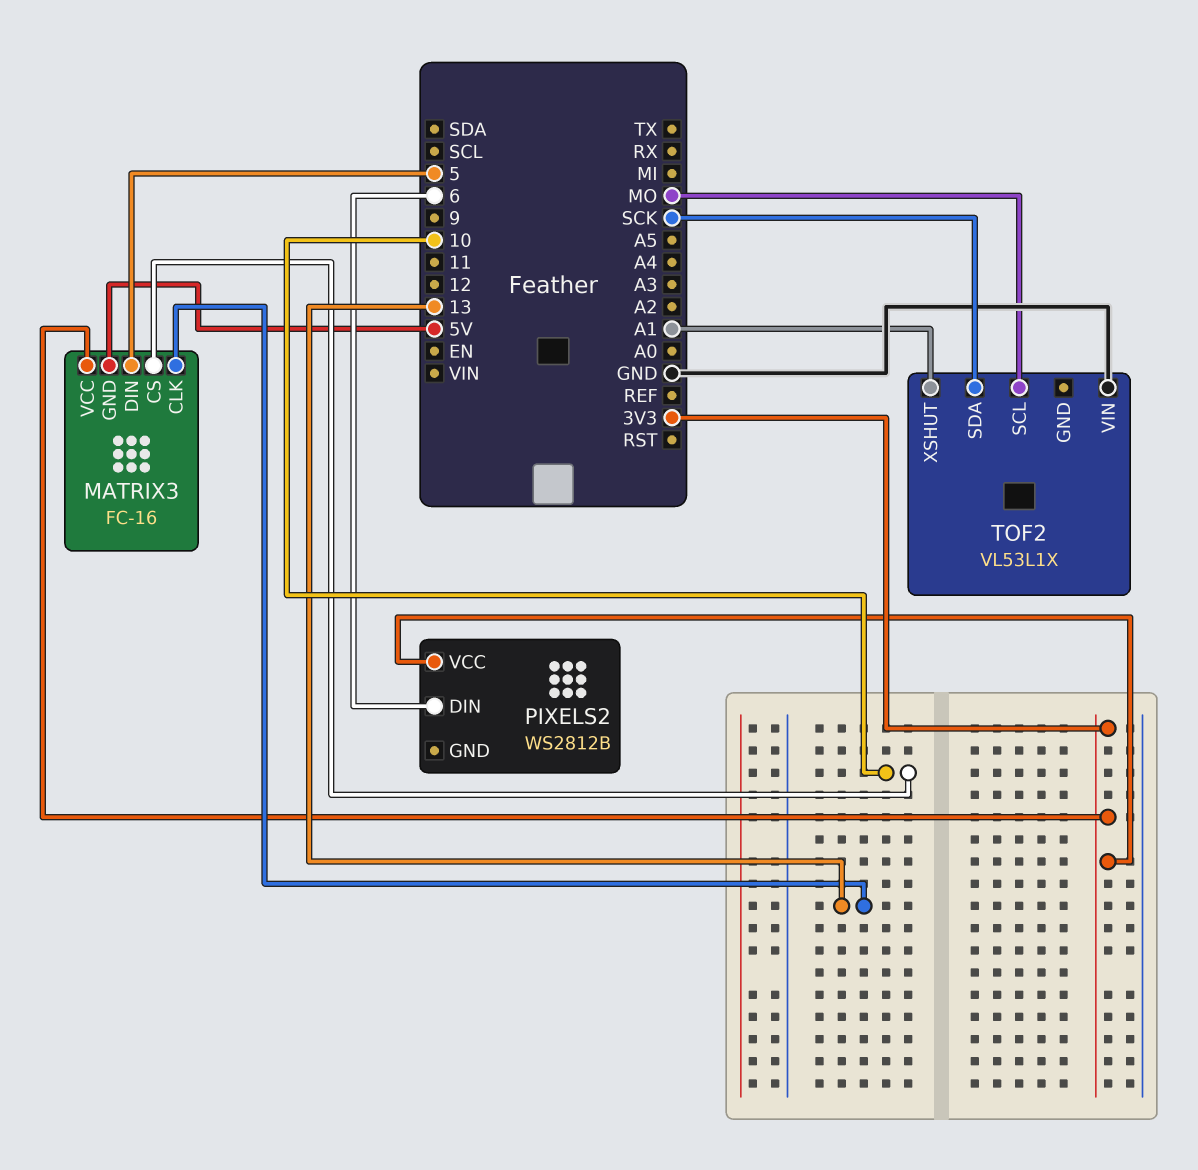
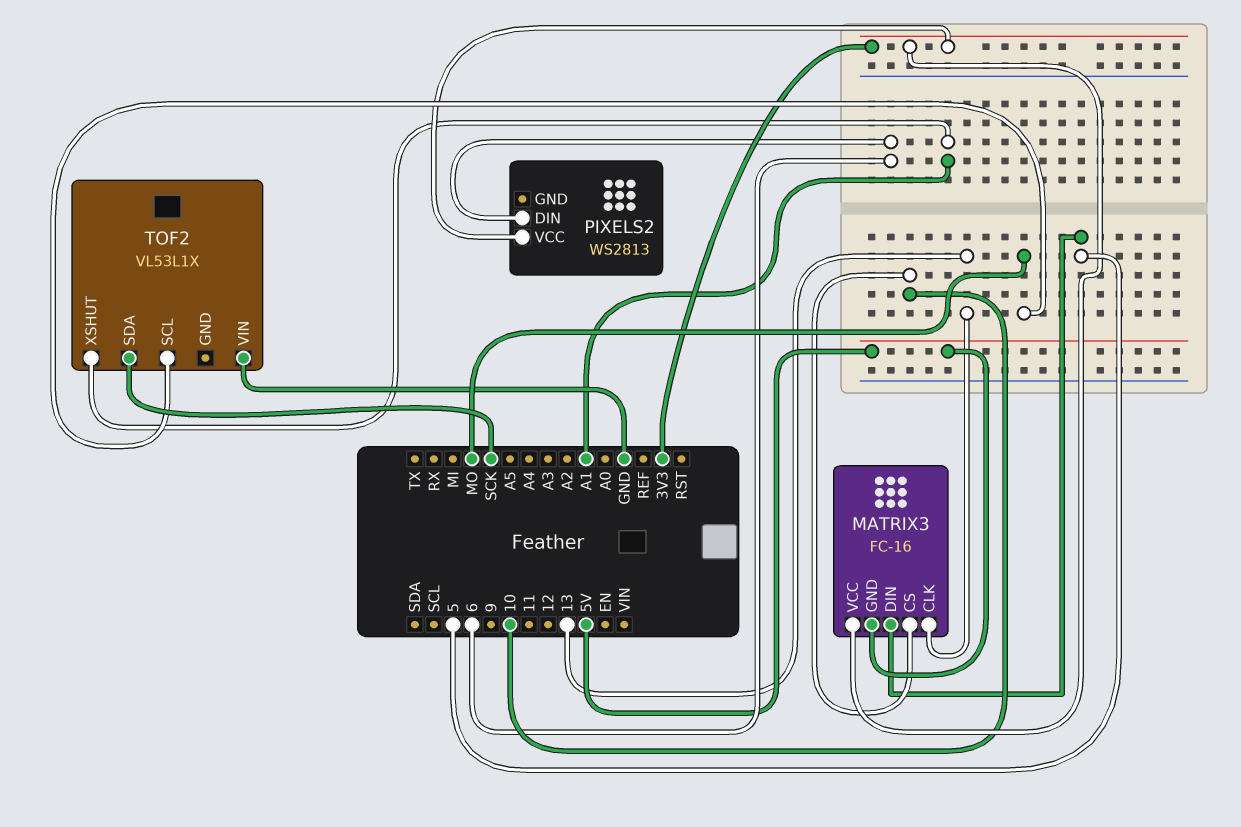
PIXELS2: WS2812B -> WS2813

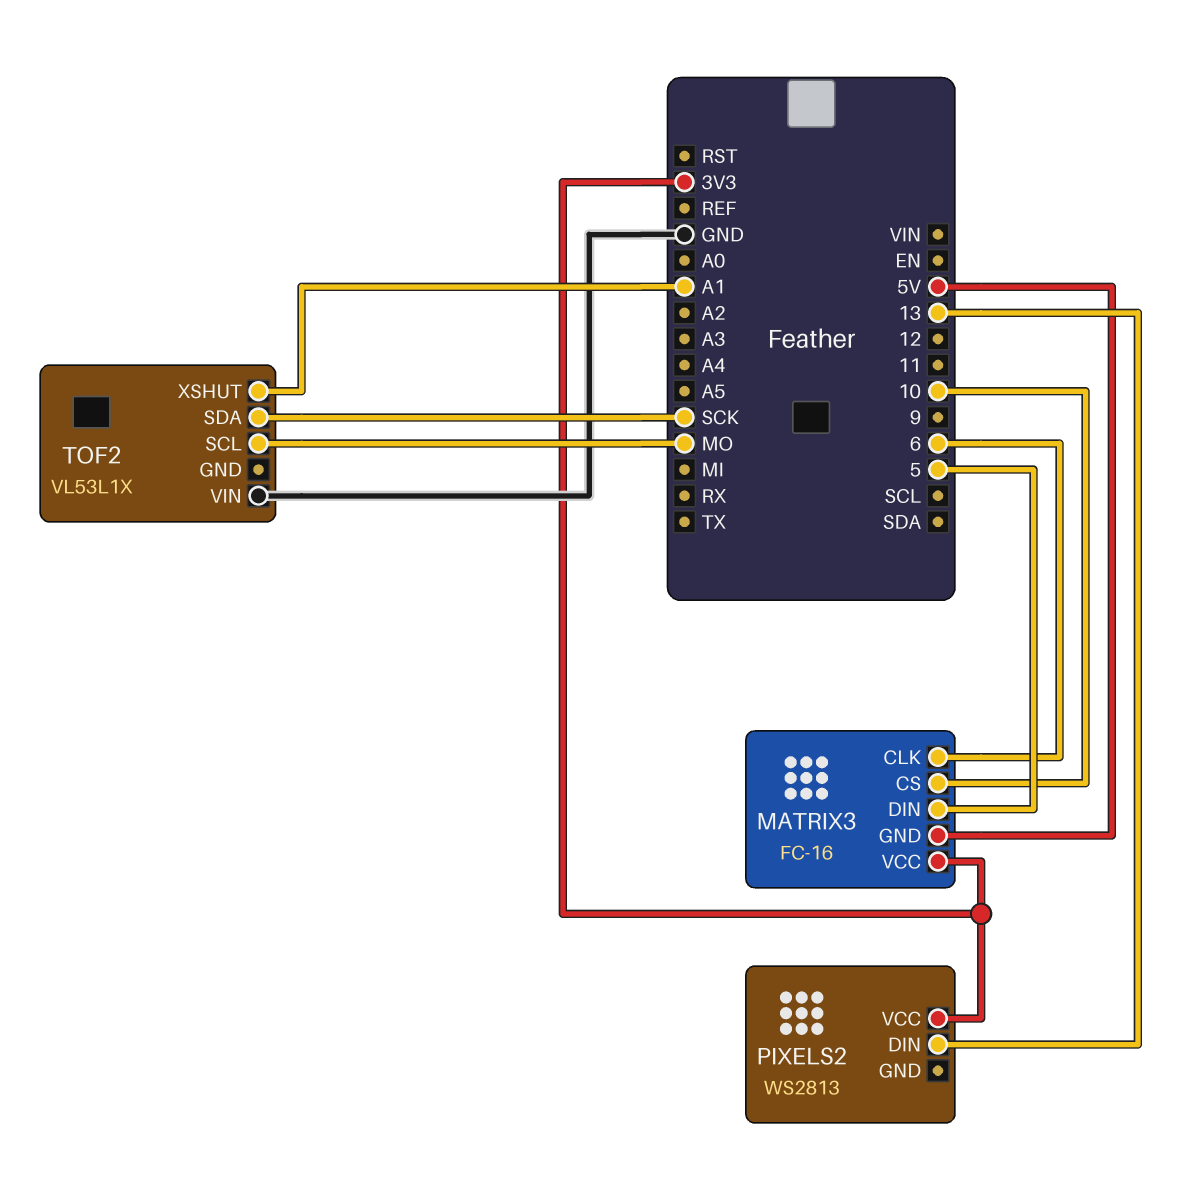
MATRIX3 pin CLK: 13 -> 6
PIXELS2 pin DIN: 6 -> 13

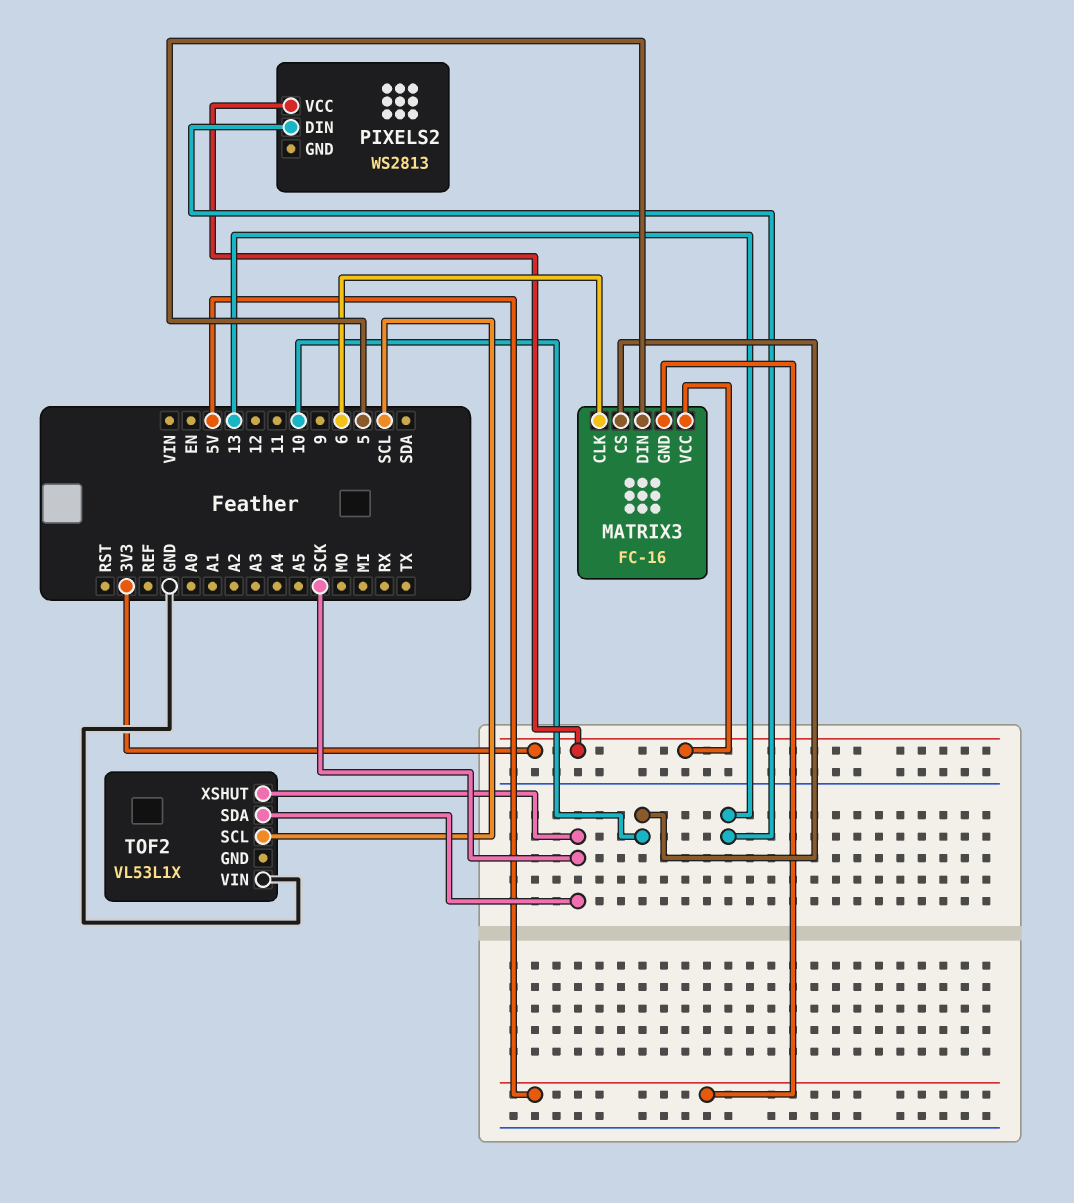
TOF2 pin SCL: MO -> SCL
TOF2 pin XSHUT: A1 -> SCK

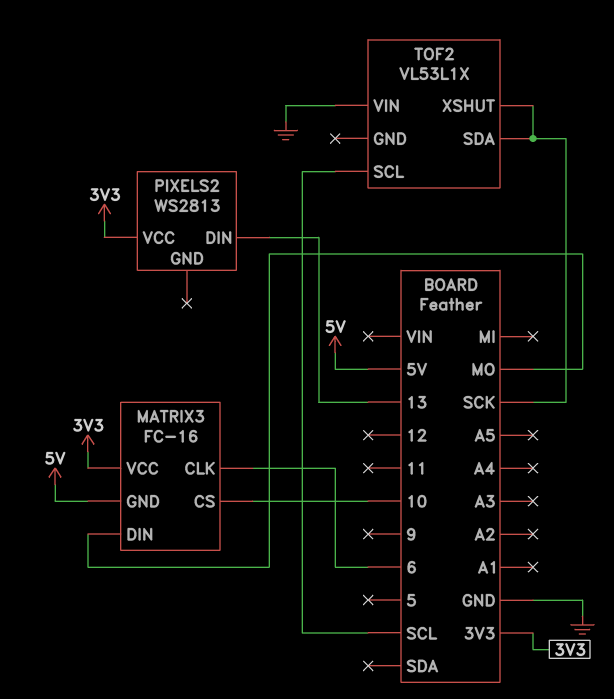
MATRIX3 pin DIN: 5 -> MO

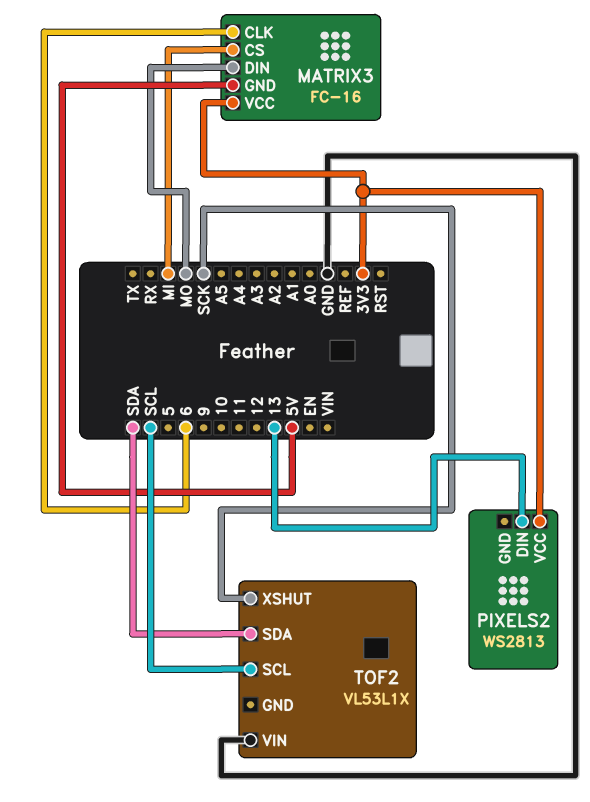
MATRIX3 pin CS: 10 -> MI
TOF2 pin SDA: SCK -> SDA

